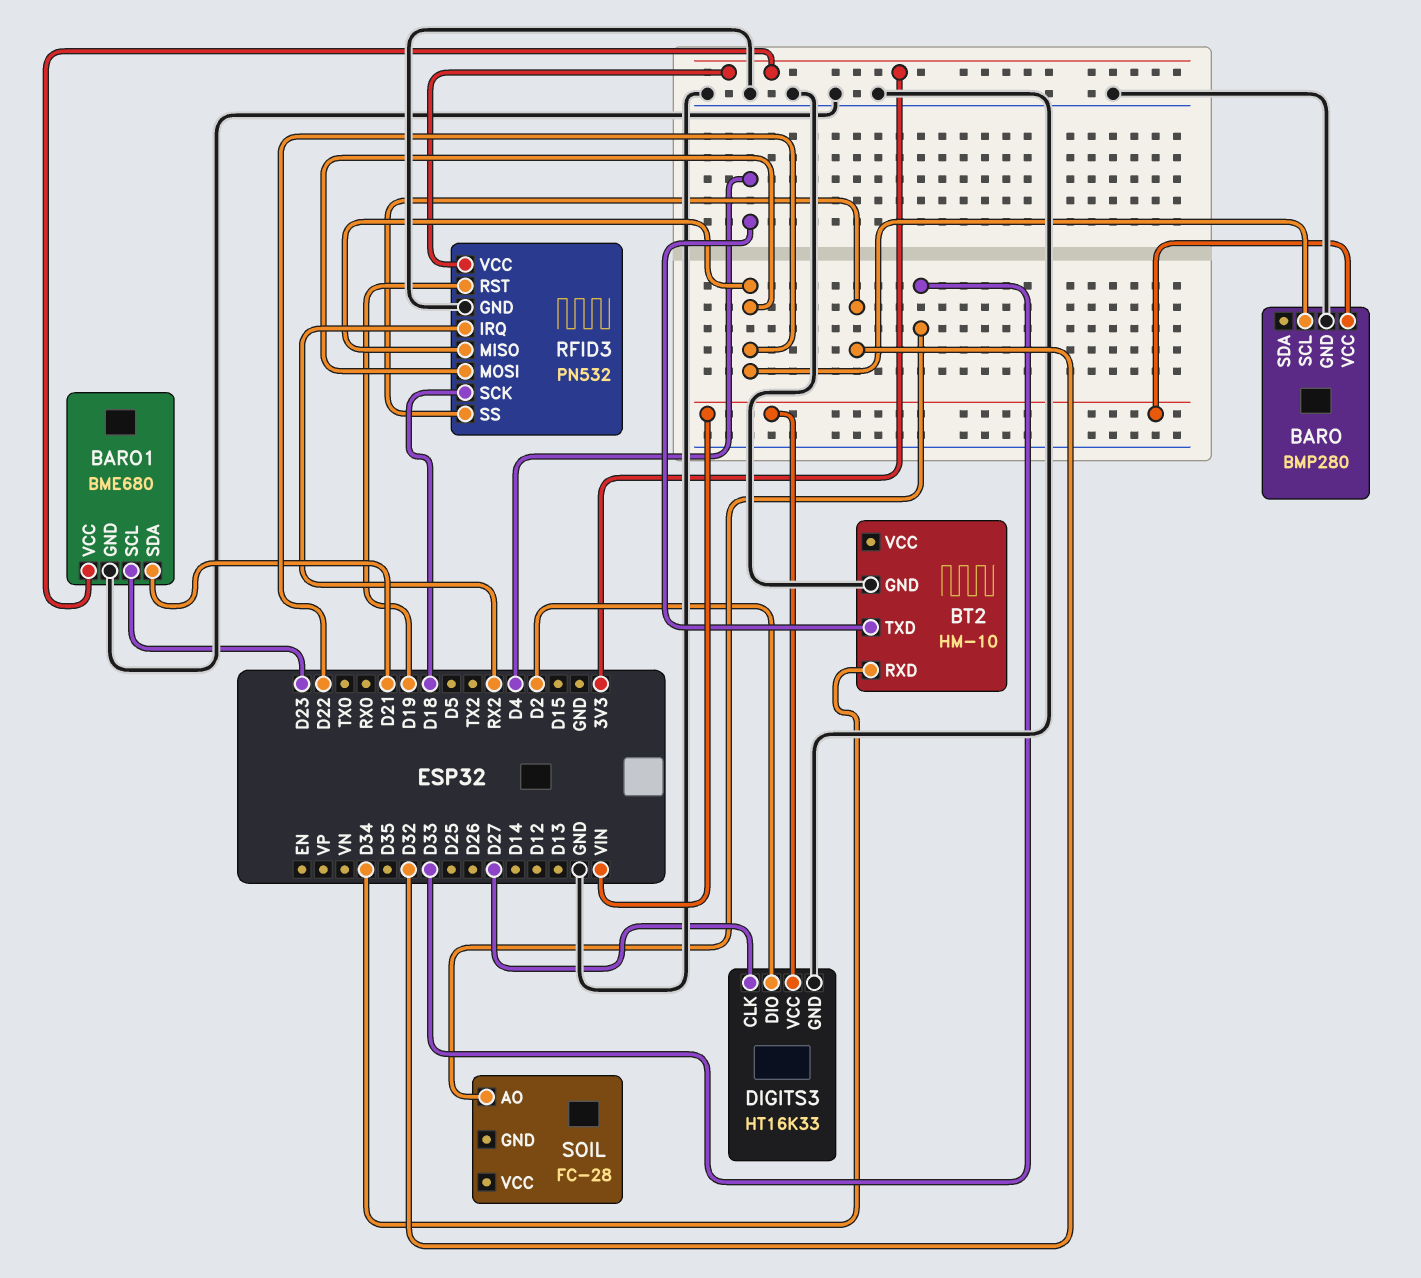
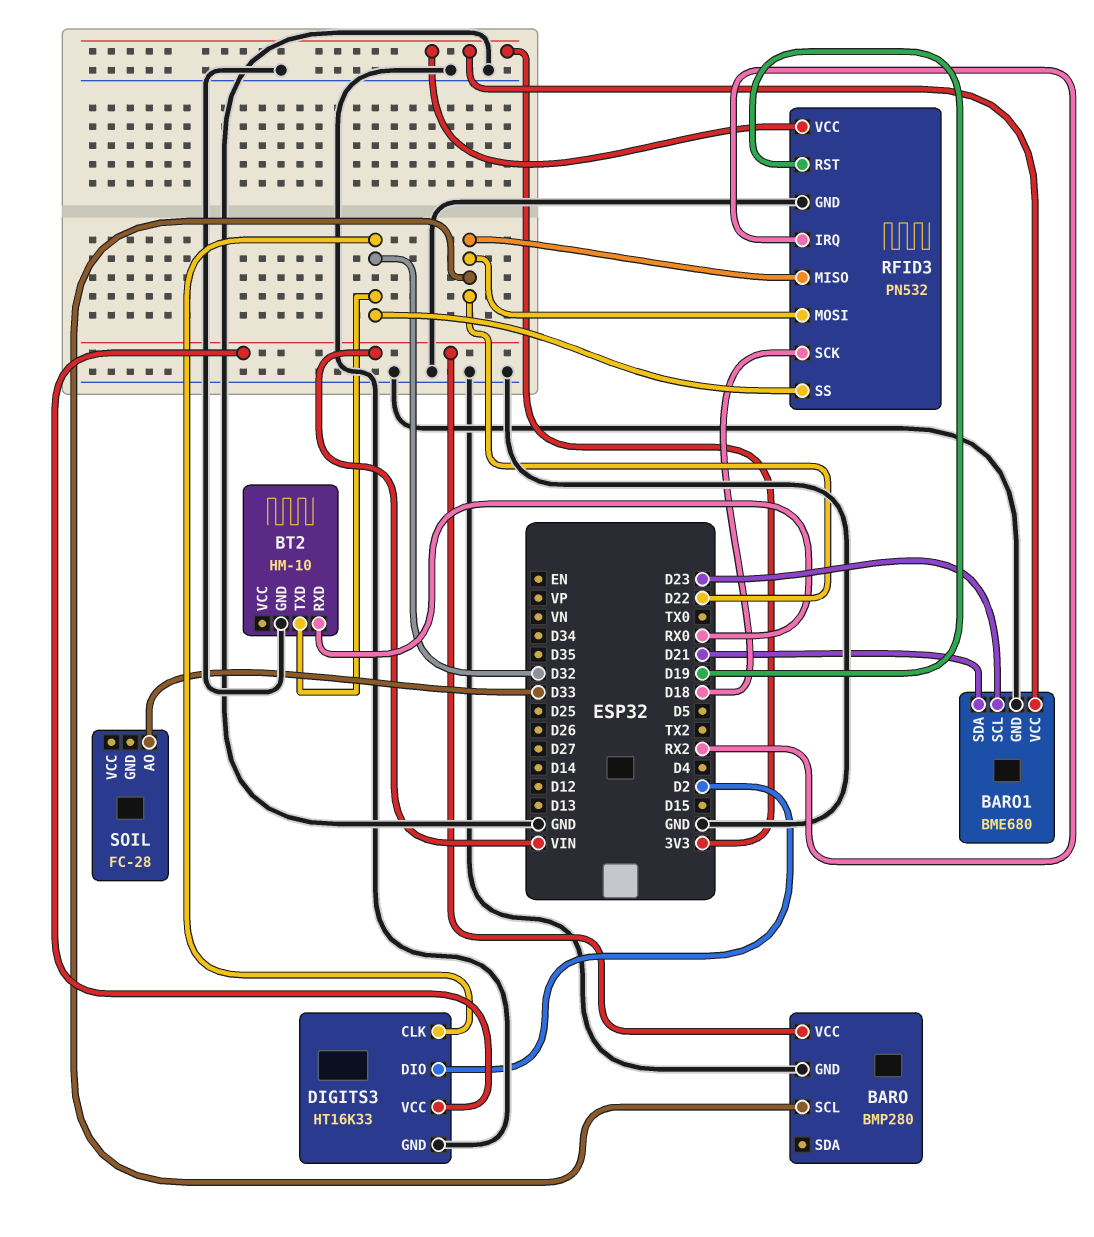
BT2 pin RXD: D34 -> RX0
BT2 pin TXD: D4 -> D32
DIGITS3 pin CLK: D27 -> D32

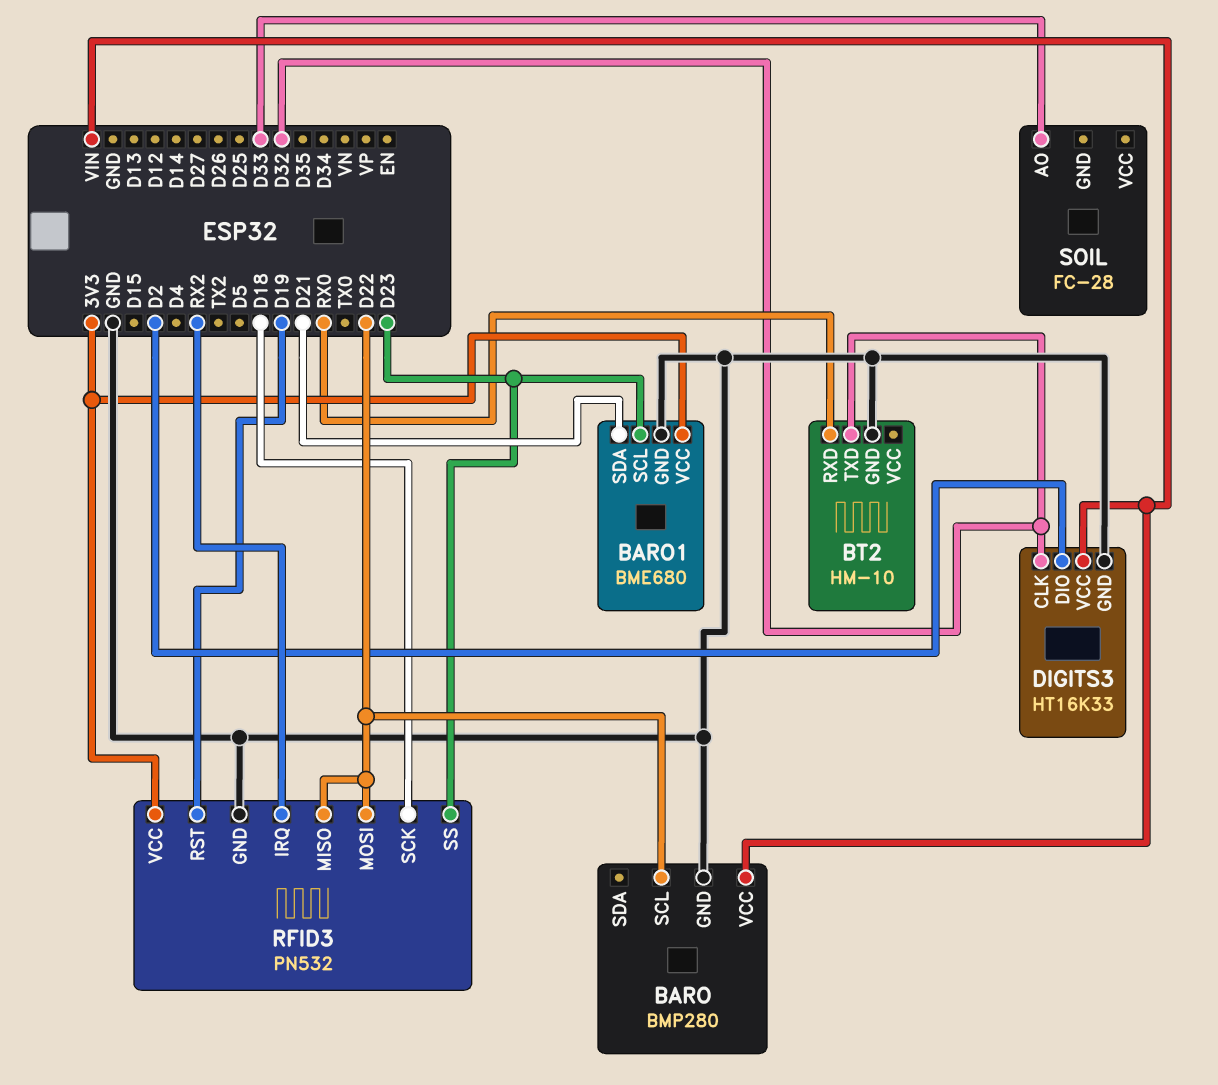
RFID3 pin SS: D32 -> D23

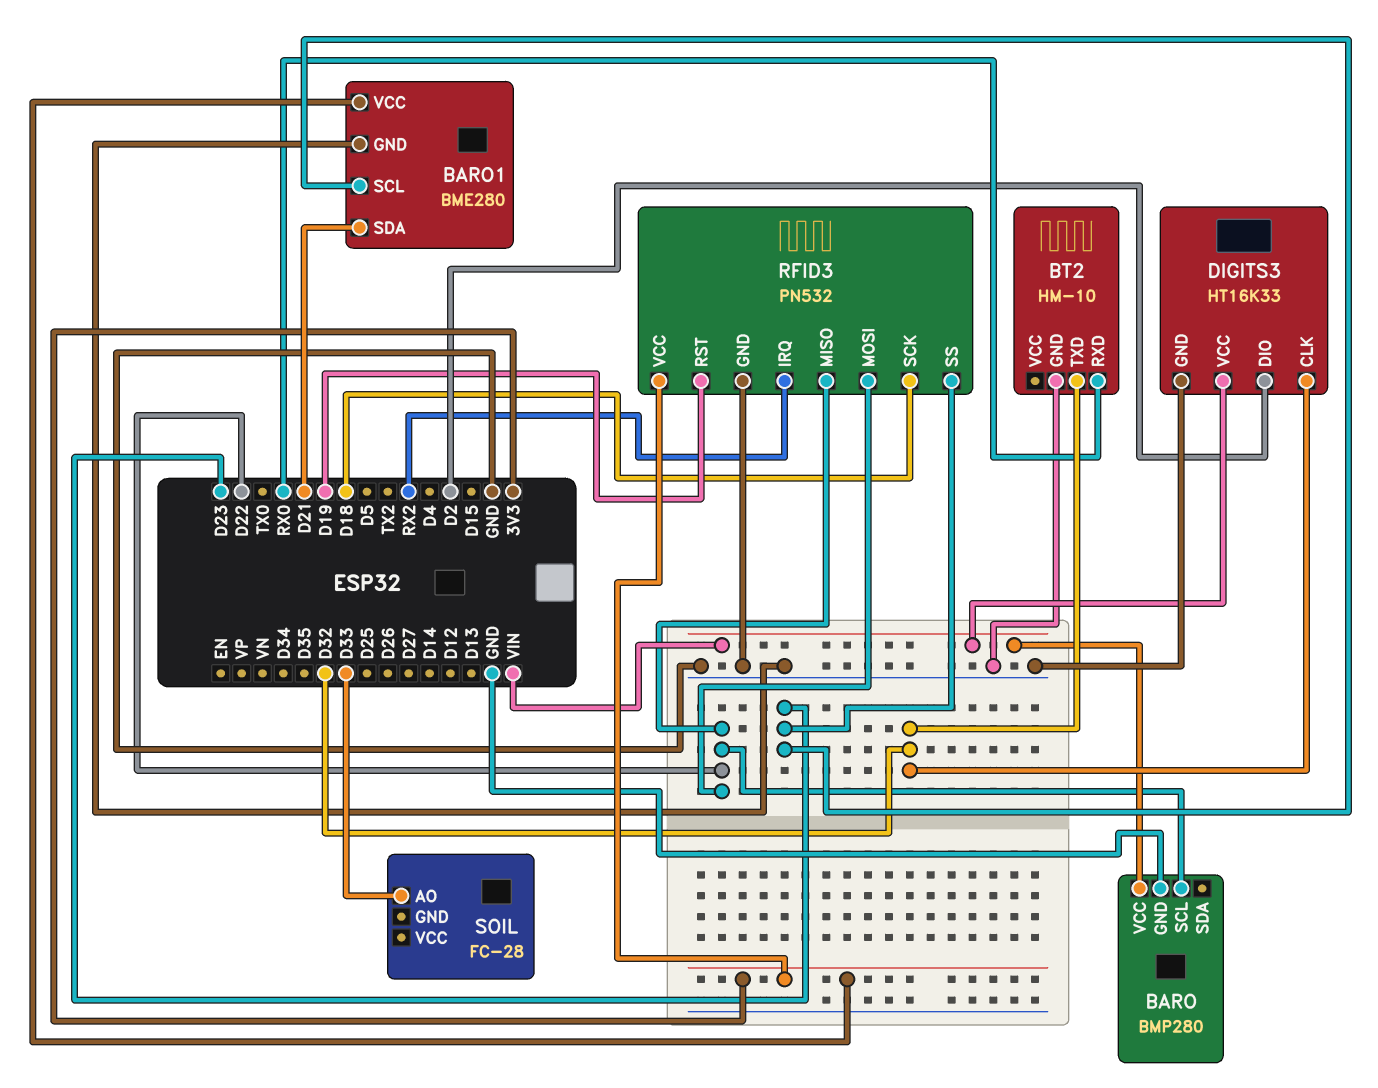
BARO1: BME680 -> BME280

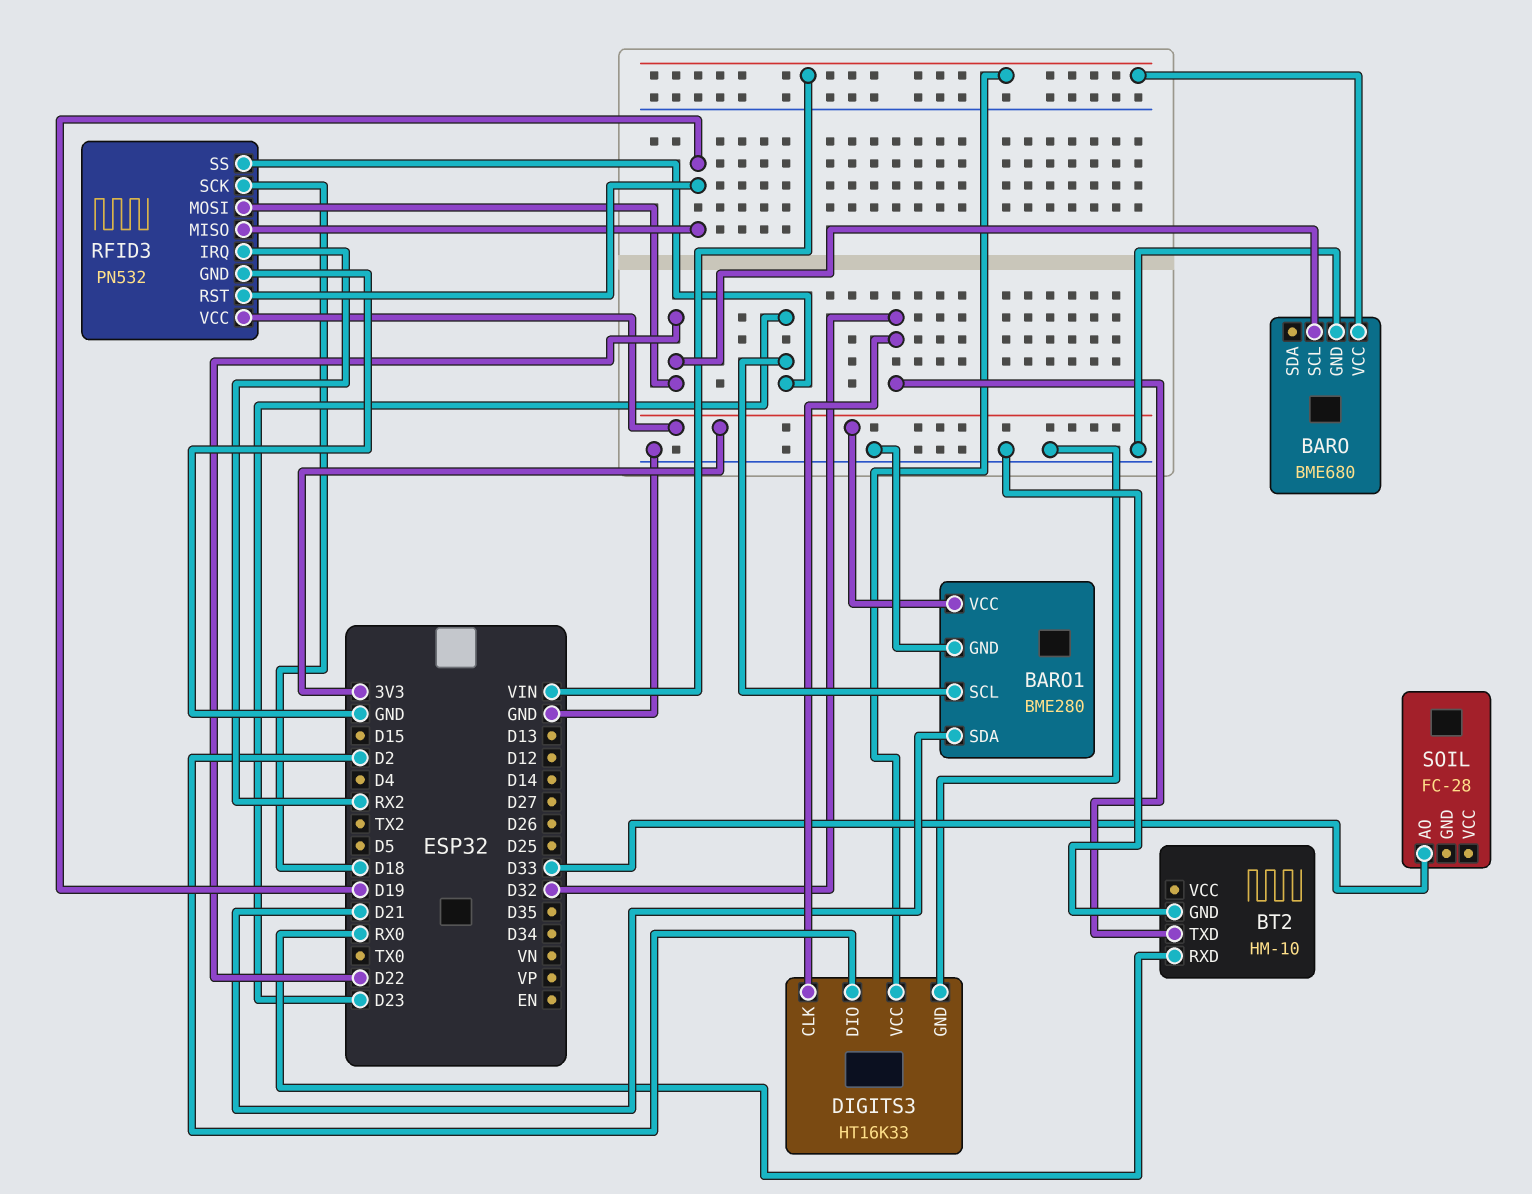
BARO: BMP280 -> BME680
RFID3 pin MISO: D22 -> D19

